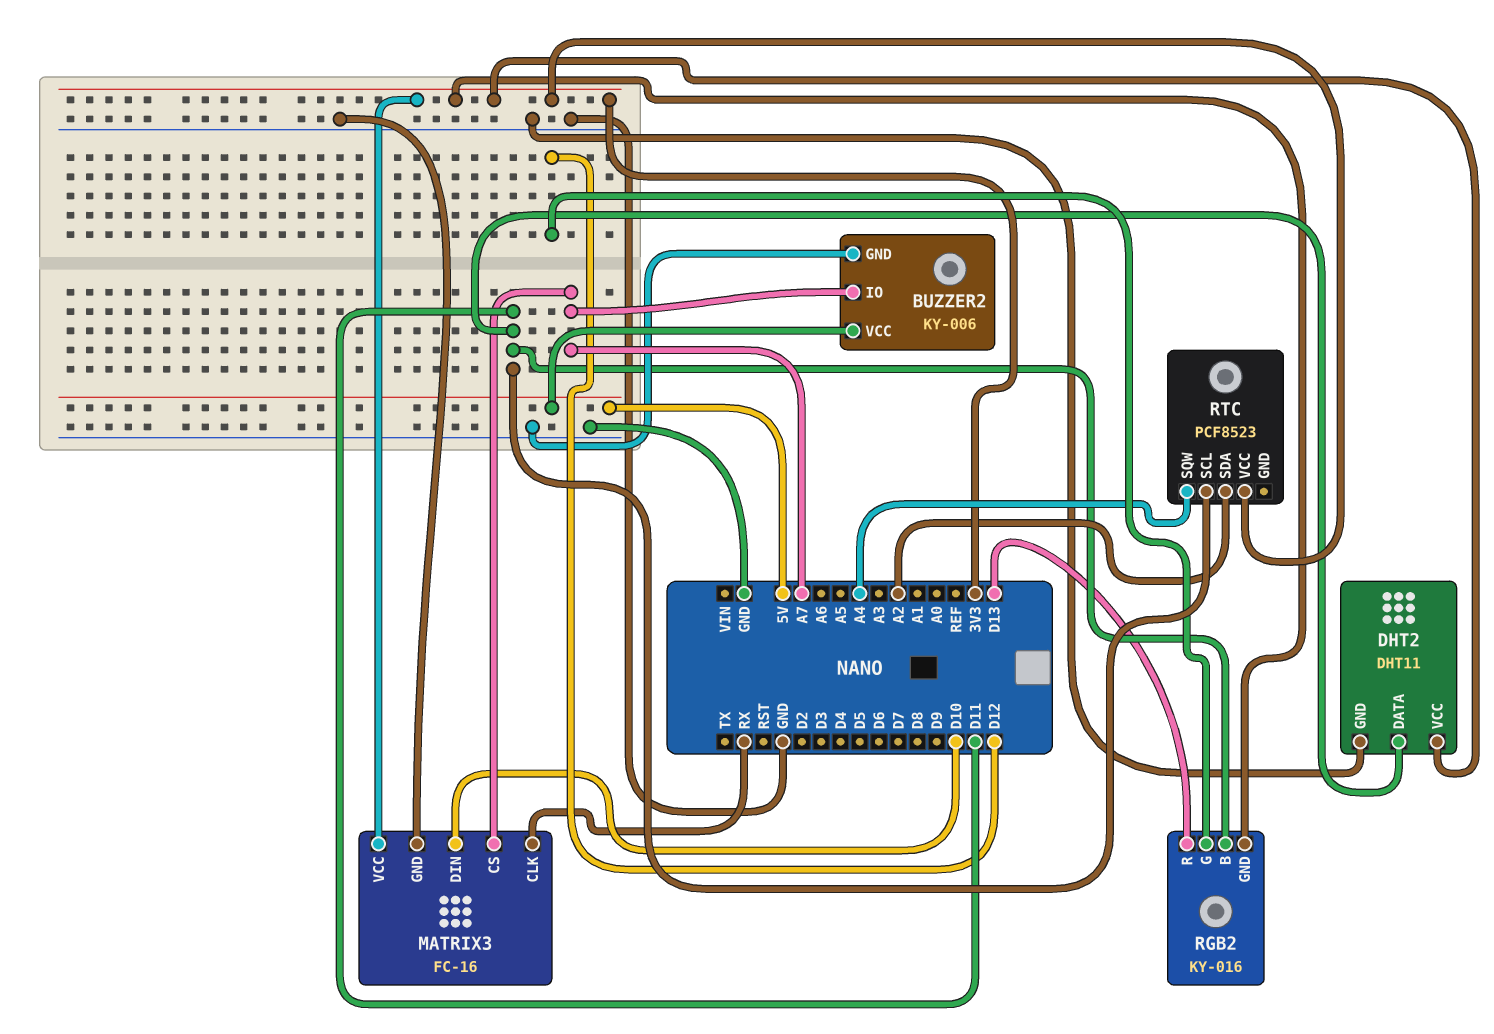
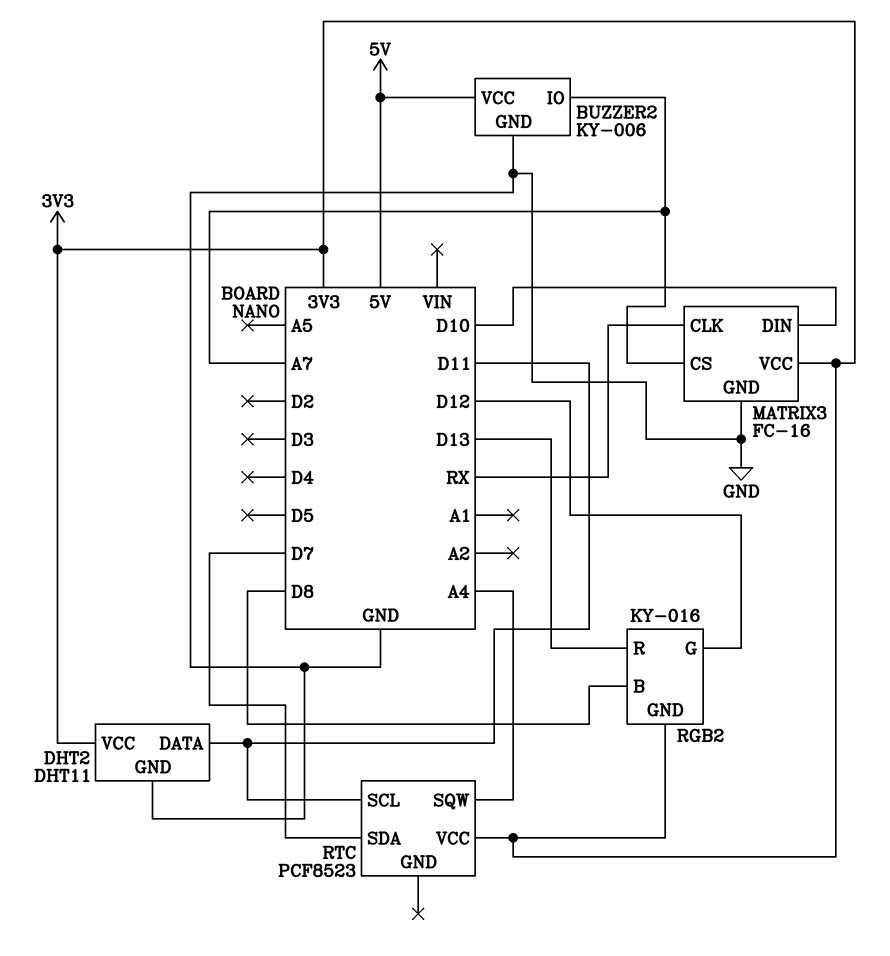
RGB2 pin B: D11 -> D8
RTC pin SDA: A2 -> D7

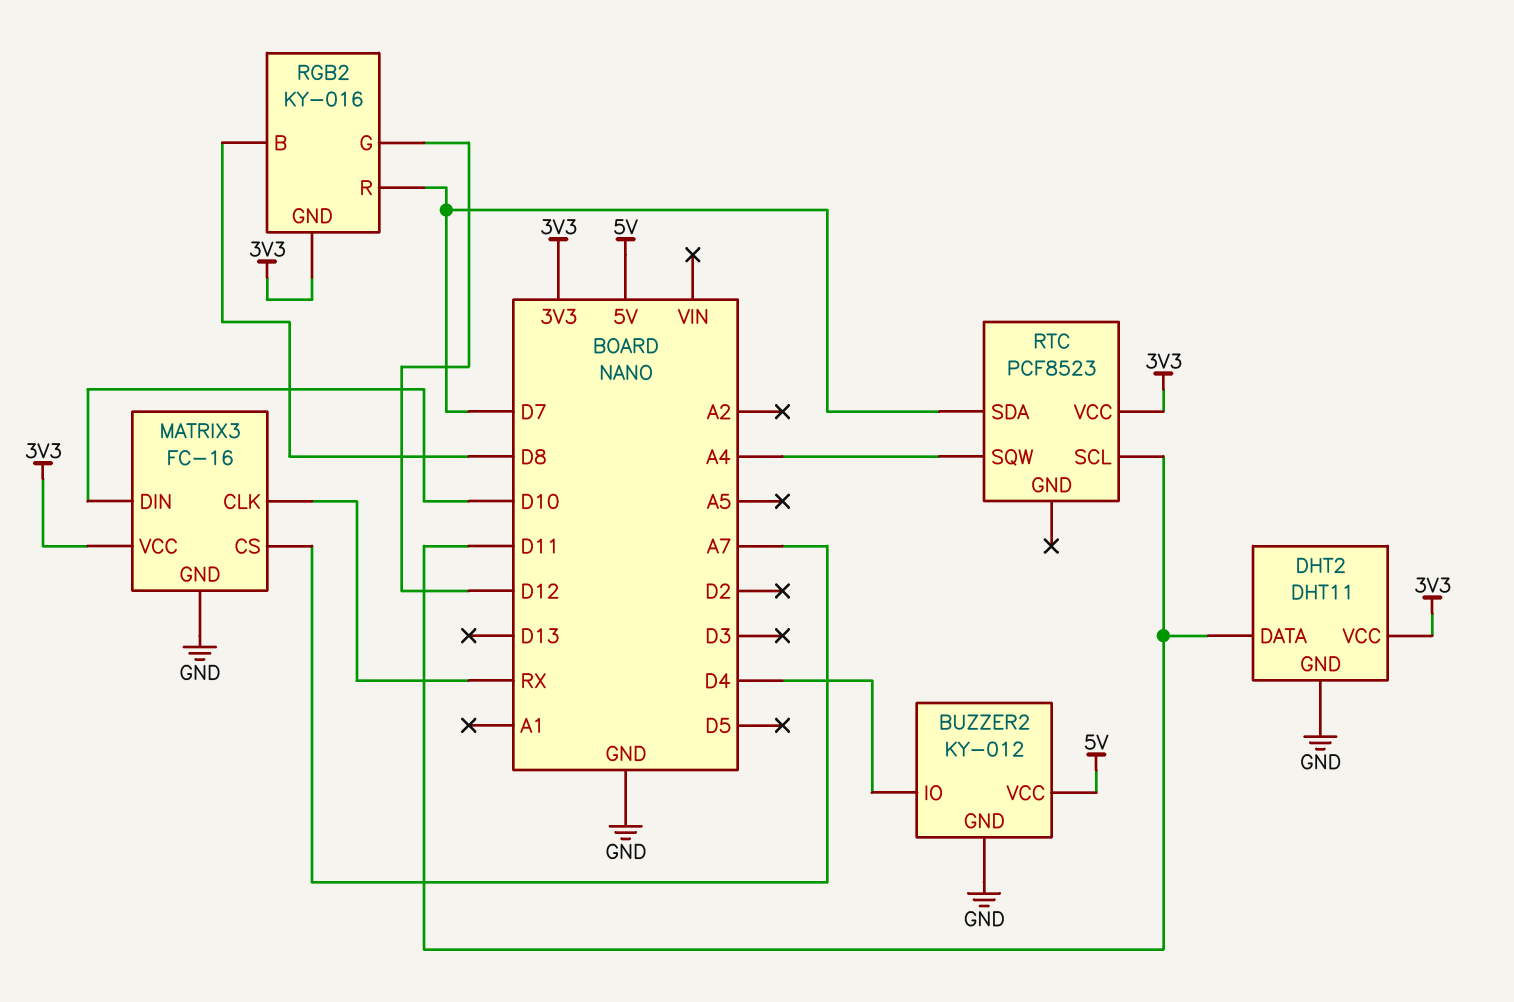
BUZZER2: KY-006 -> KY-012
BUZZER2 pin IO: A7 -> D4
RGB2 pin R: D13 -> D7

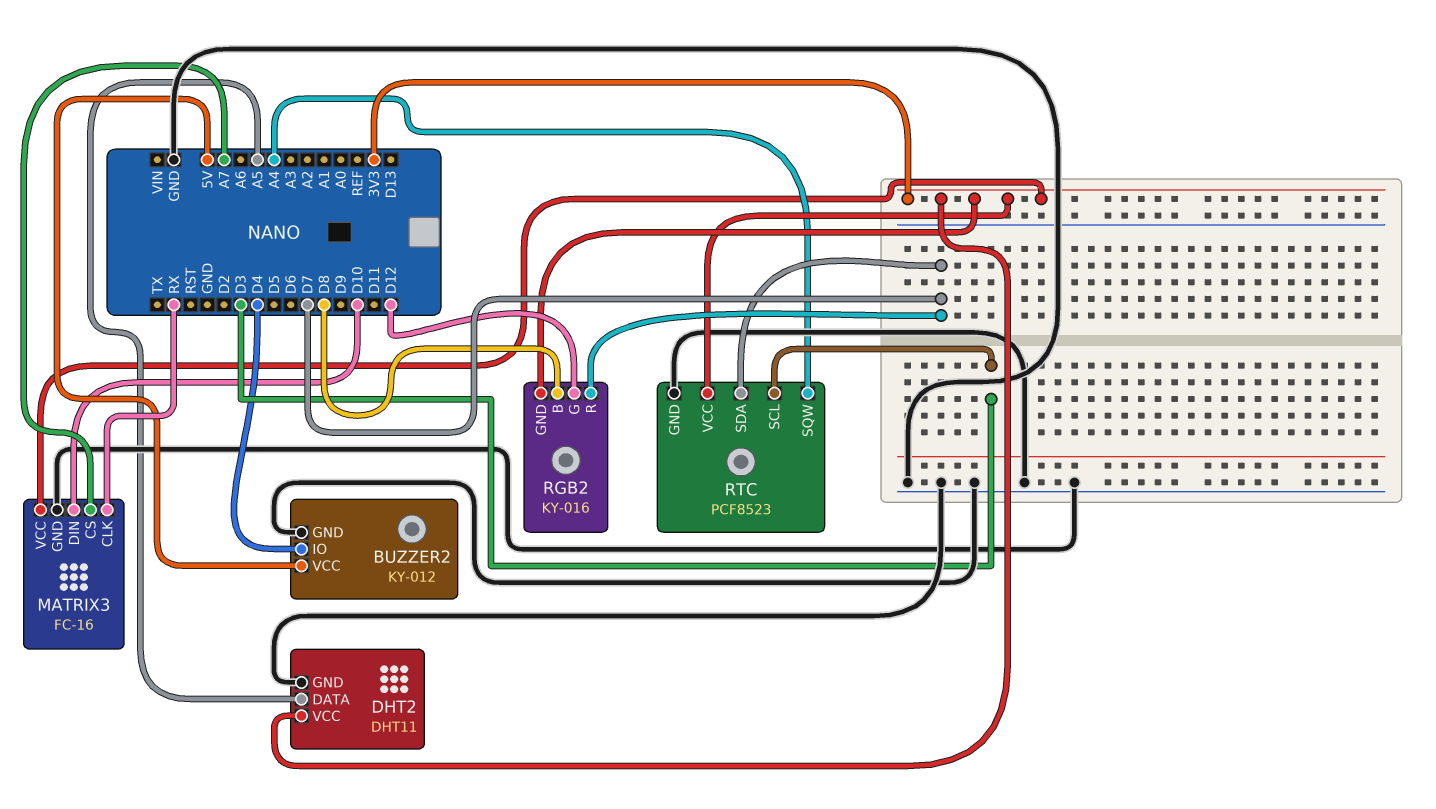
DHT2 pin DATA: D11 -> A5
RTC pin GND: none -> GND
RTC pin SCL: D11 -> D3

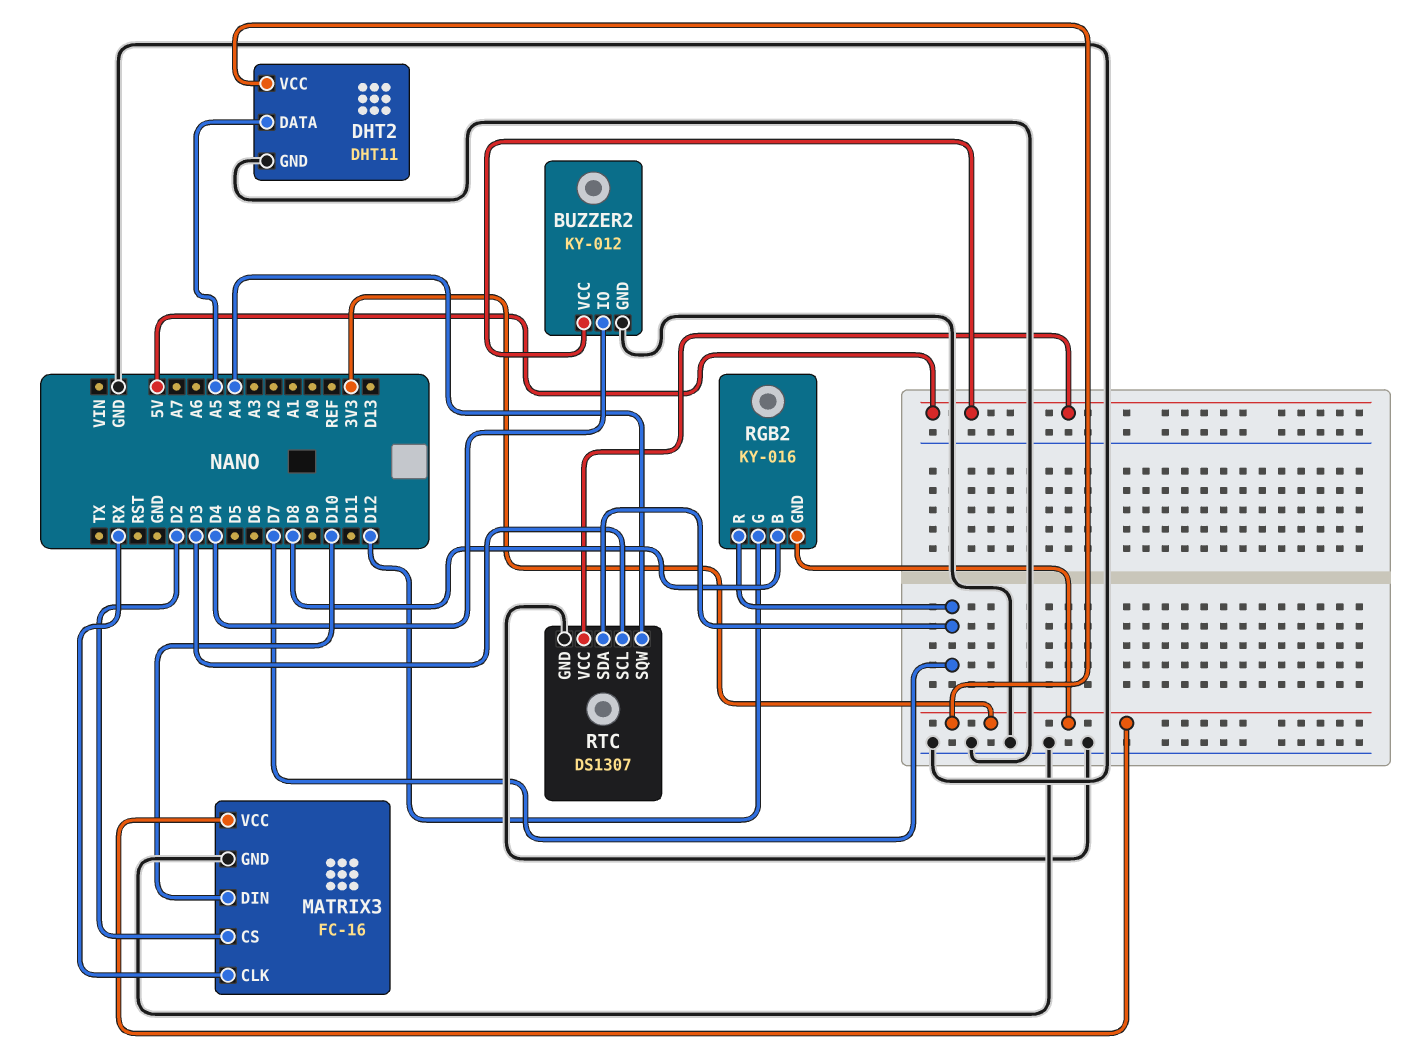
MATRIX3 pin CS: A7 -> D2
RTC: PCF8523 -> DS1307
RTC pin VCC: 3V3 -> 5V

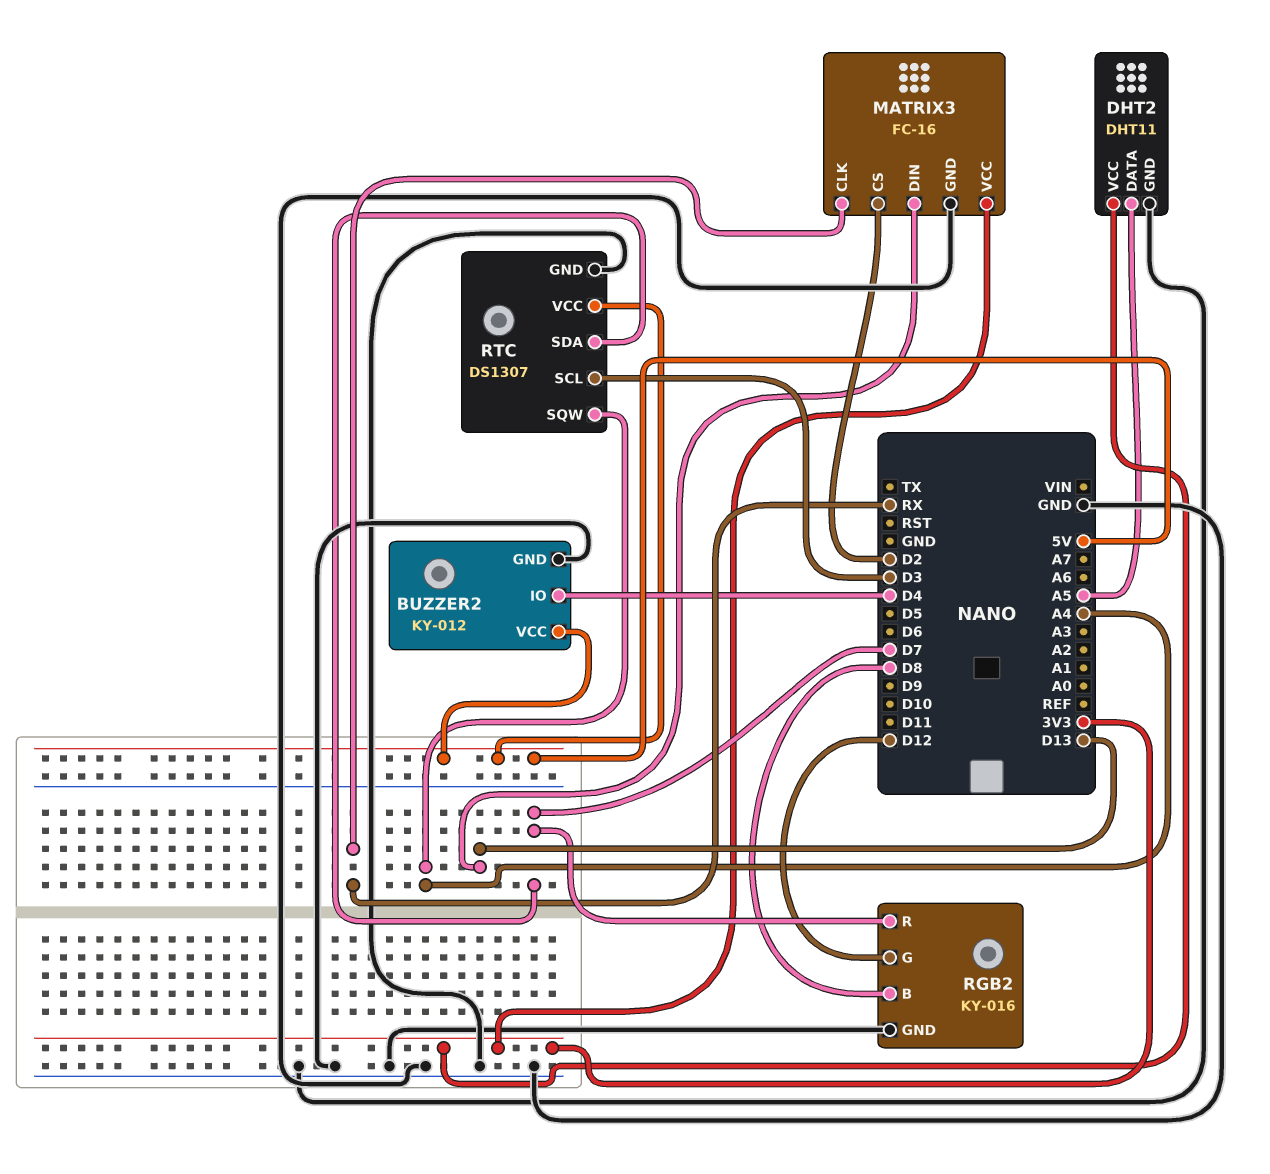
MATRIX3 pin DIN: D10 -> D13
RGB2 pin GND: 3V3 -> GND

